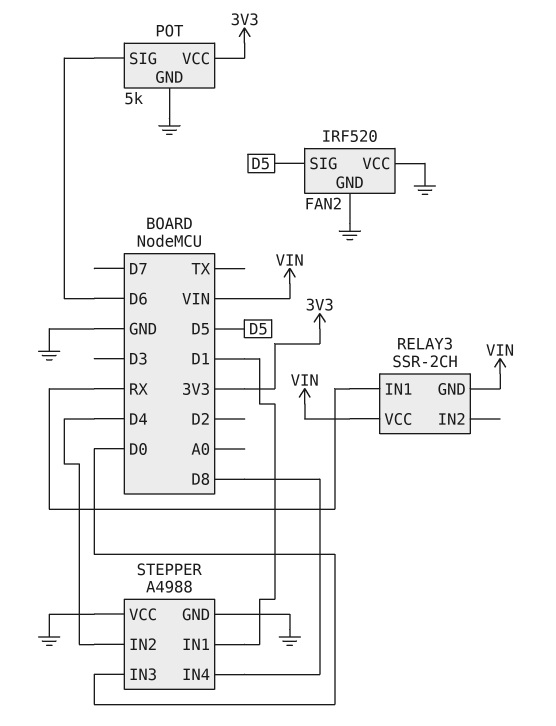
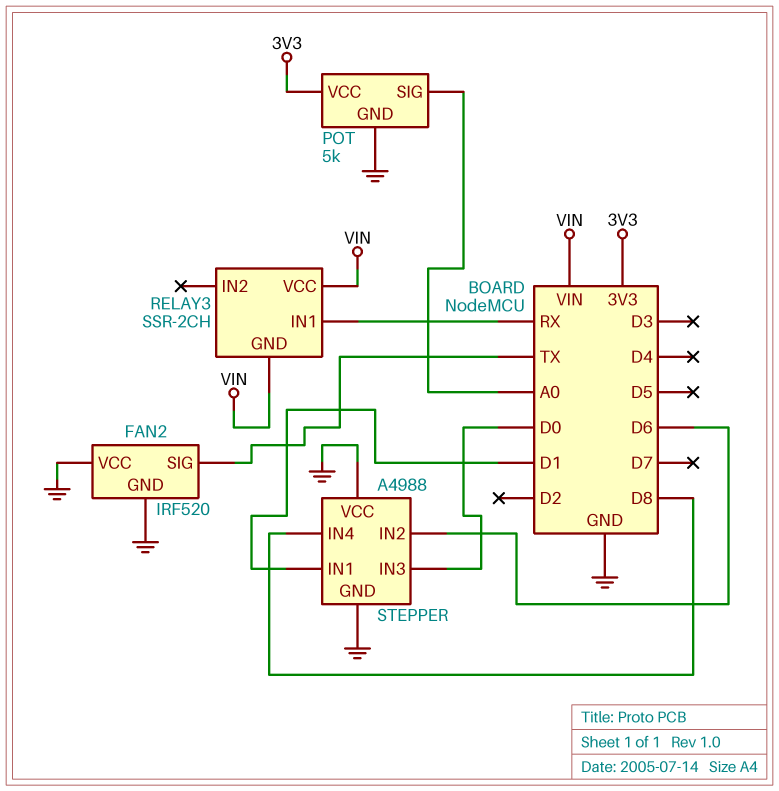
FAN2 pin SIG: D5 -> TX
POT pin SIG: D6 -> A0
STEPPER pin IN2: D4 -> D6

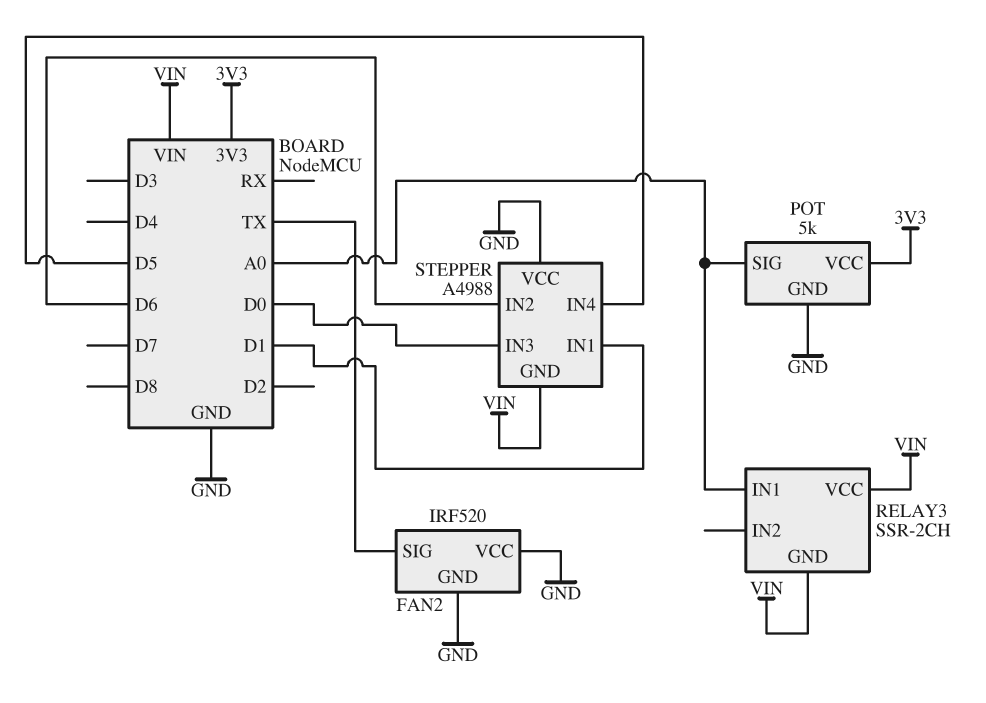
RELAY3 pin IN1: RX -> A0
STEPPER pin GND: GND -> VIN
STEPPER pin IN4: D8 -> D5

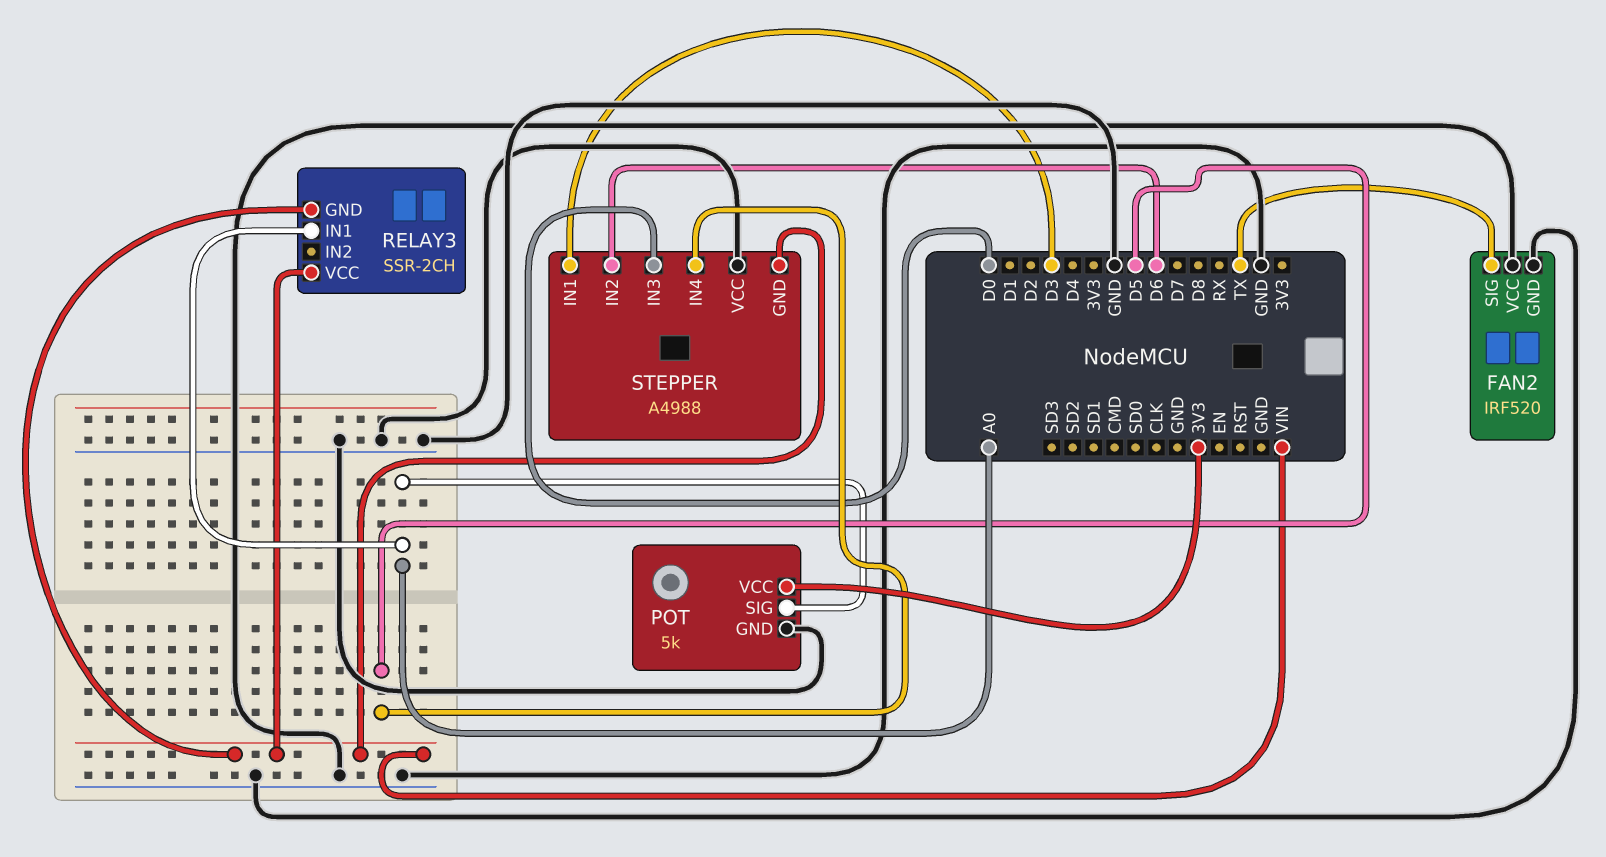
STEPPER pin IN1: D1 -> D3

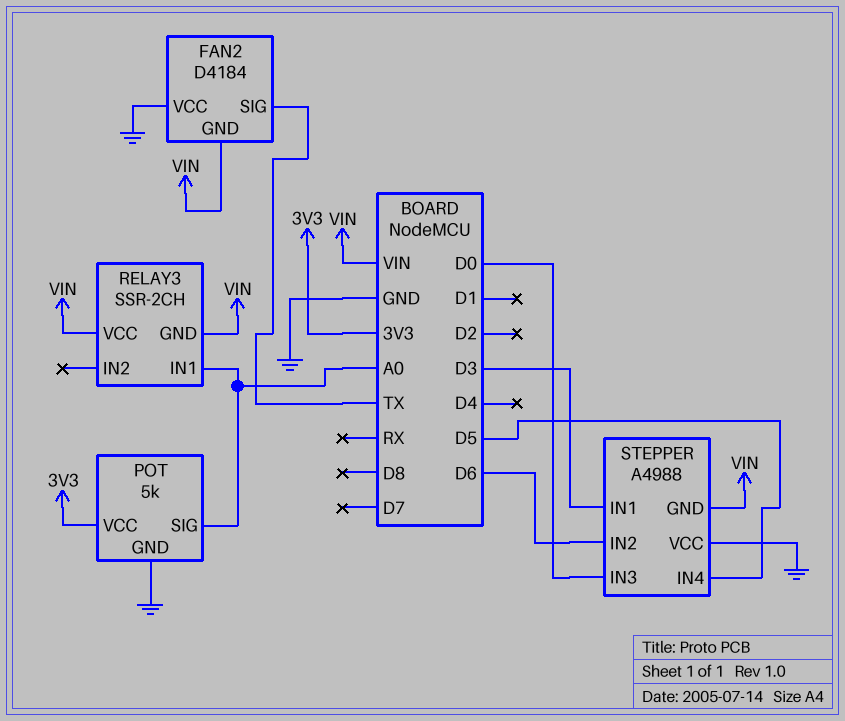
FAN2: IRF520 -> D4184
FAN2 pin GND: GND -> VIN

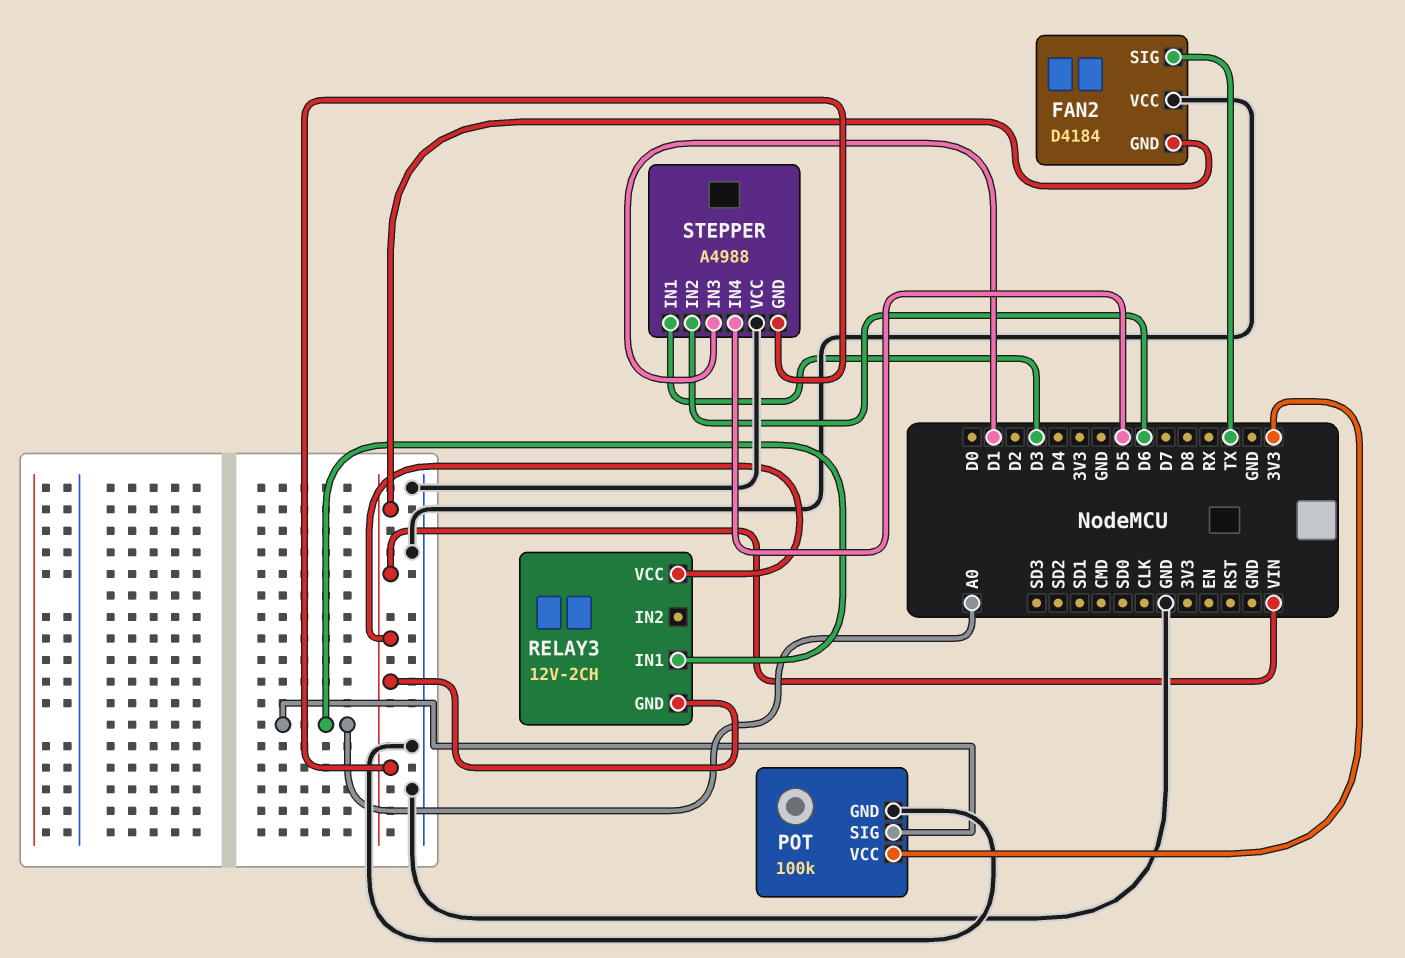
POT: 5k -> 100k
RELAY3: SSR-2CH -> 12V-2CH
STEPPER pin IN3: D0 -> D1

